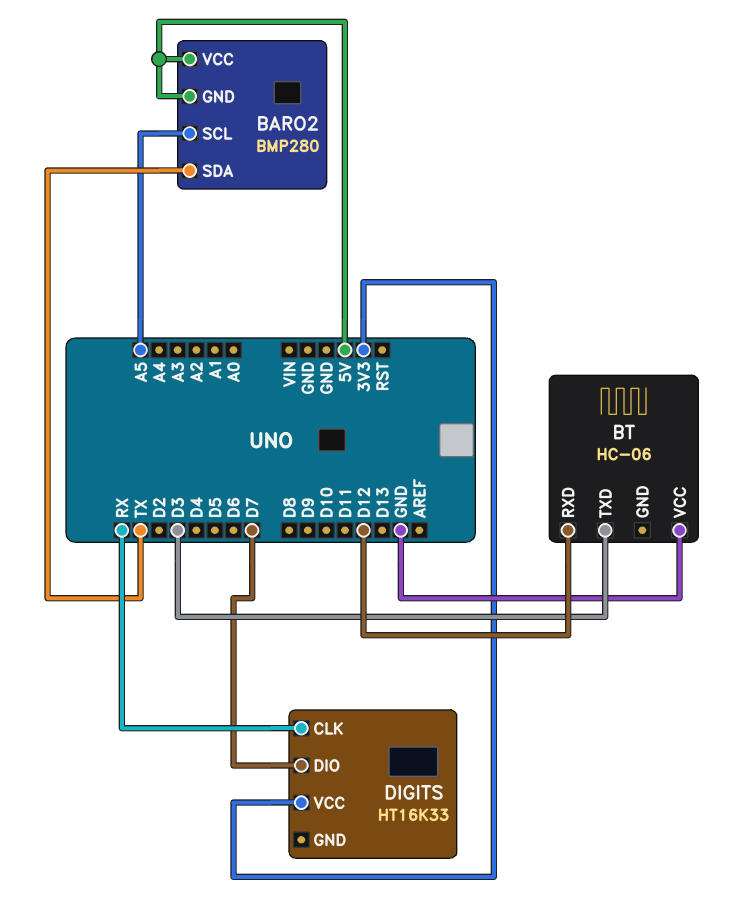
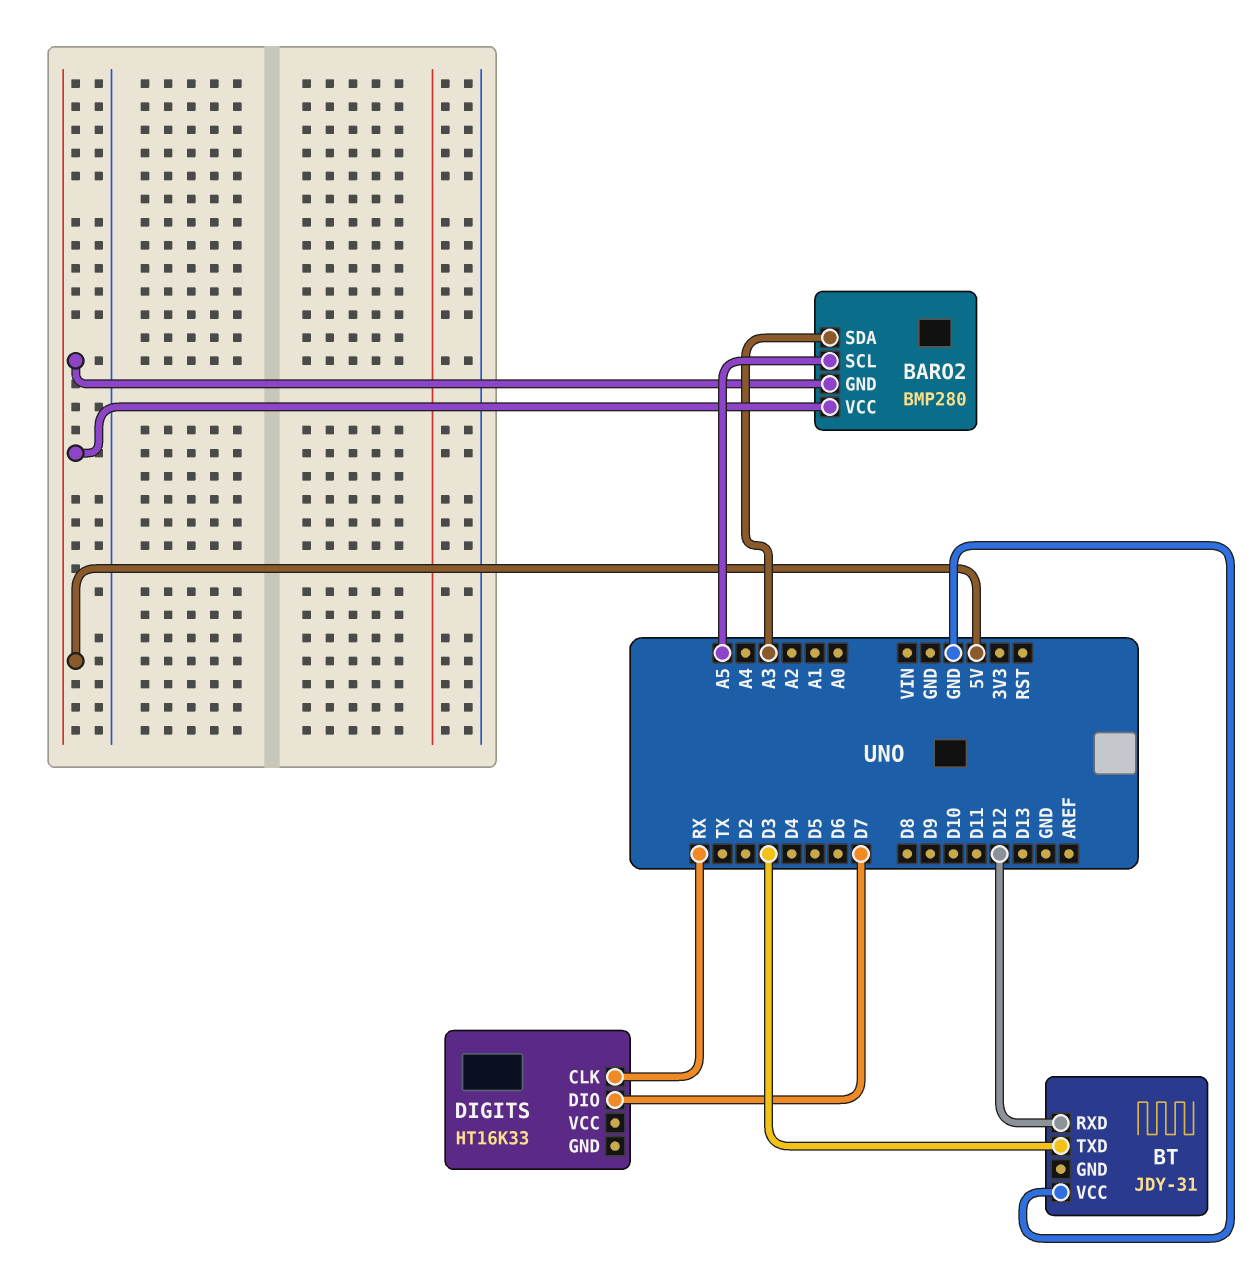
BARO2 pin SDA: TX -> A3
BT: HC-06 -> JDY-31
DIGITS pin VCC: 3V3 -> none

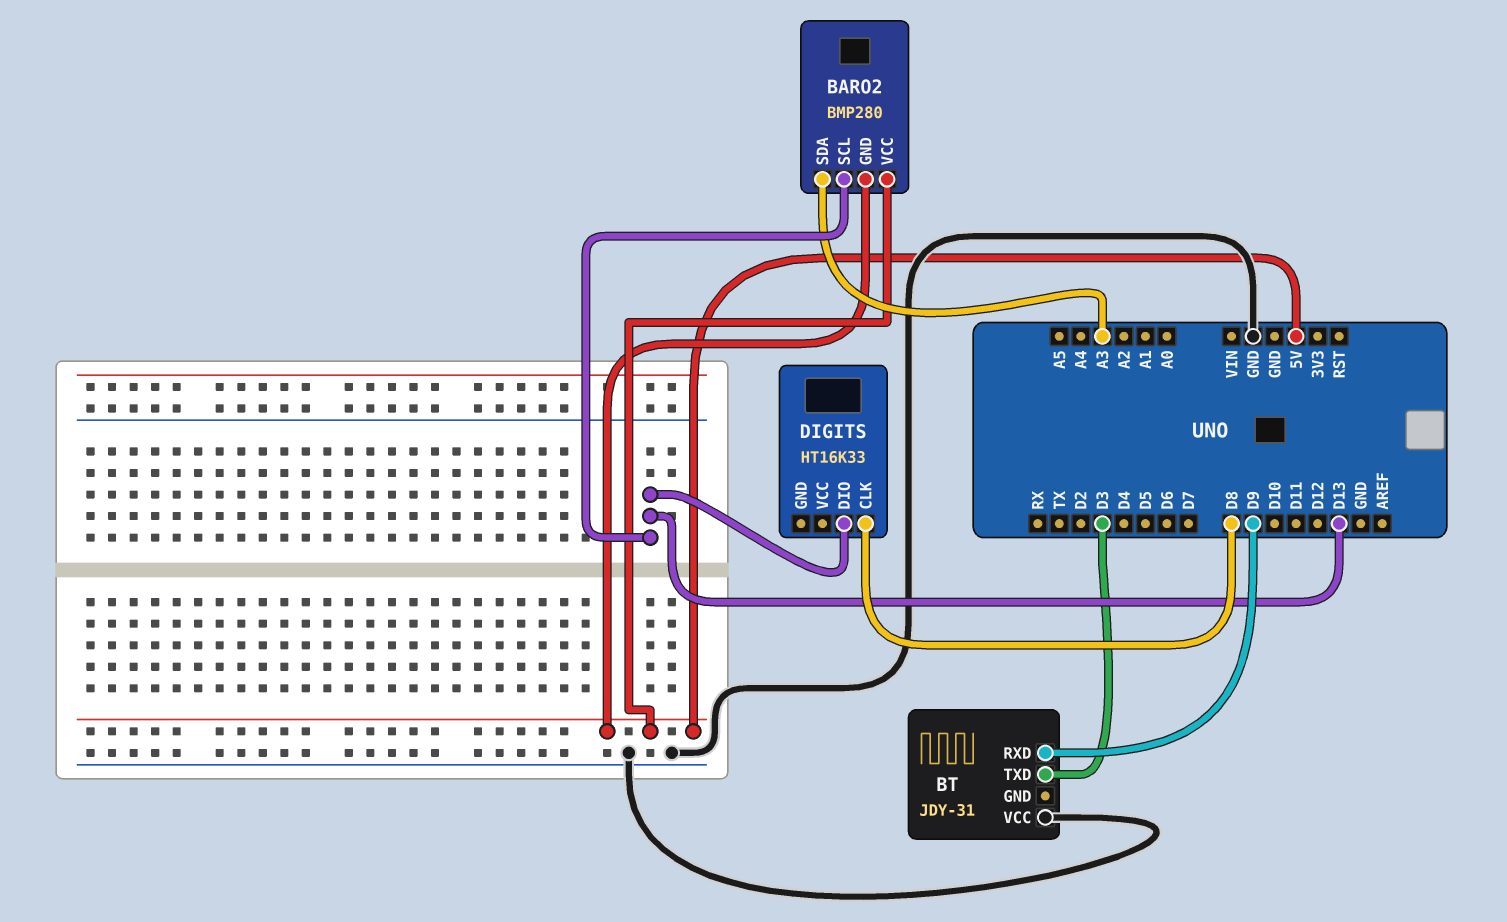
BARO2 pin SCL: A5 -> D13
BT pin RXD: D12 -> D9
DIGITS pin CLK: RX -> D8
DIGITS pin DIO: D7 -> D13

